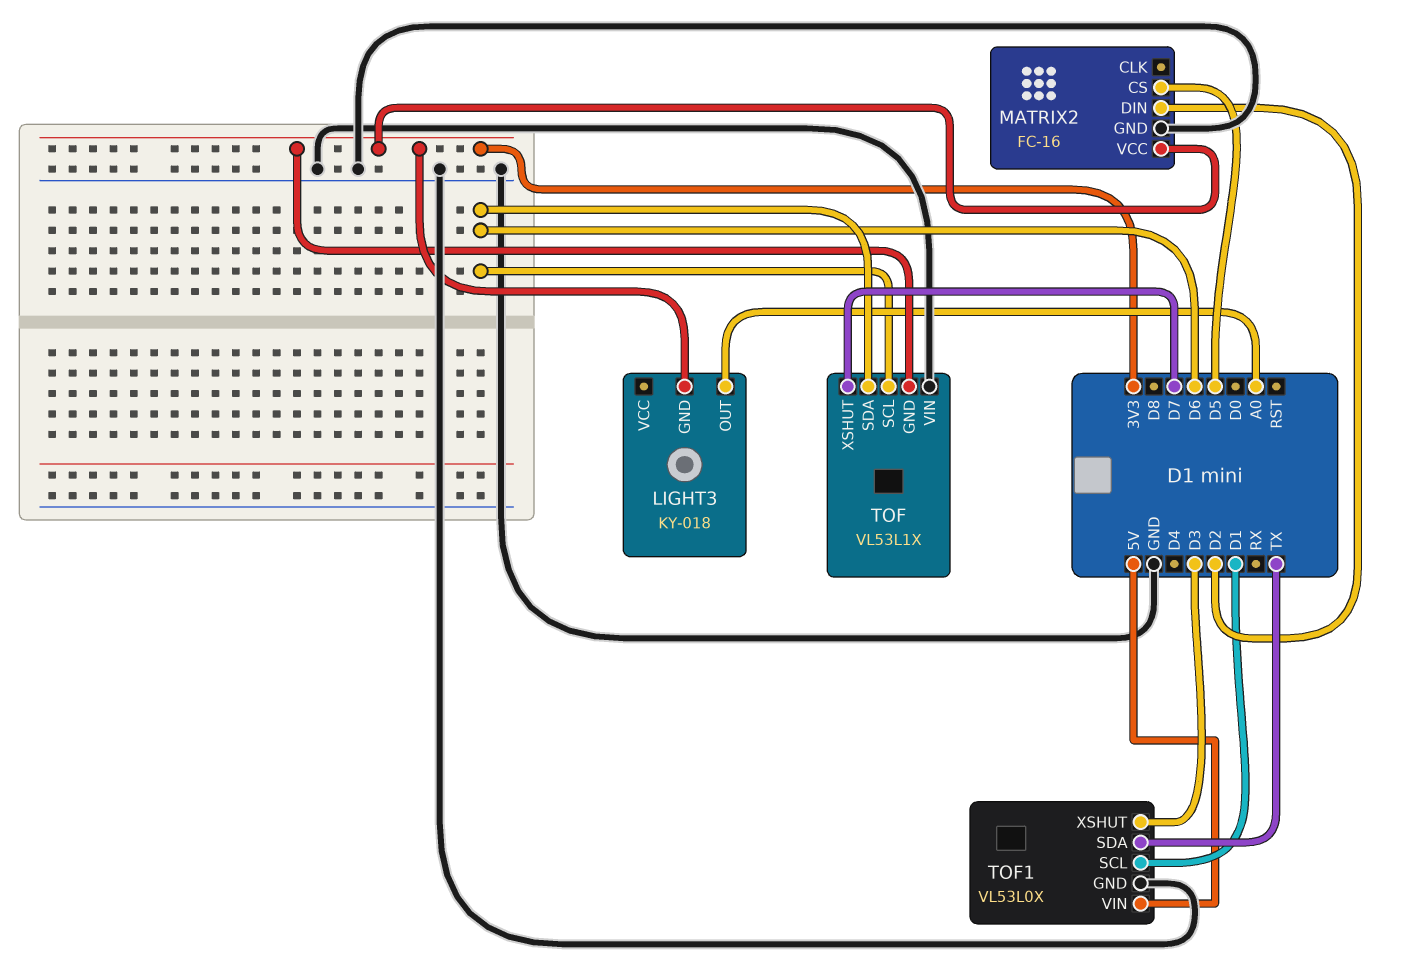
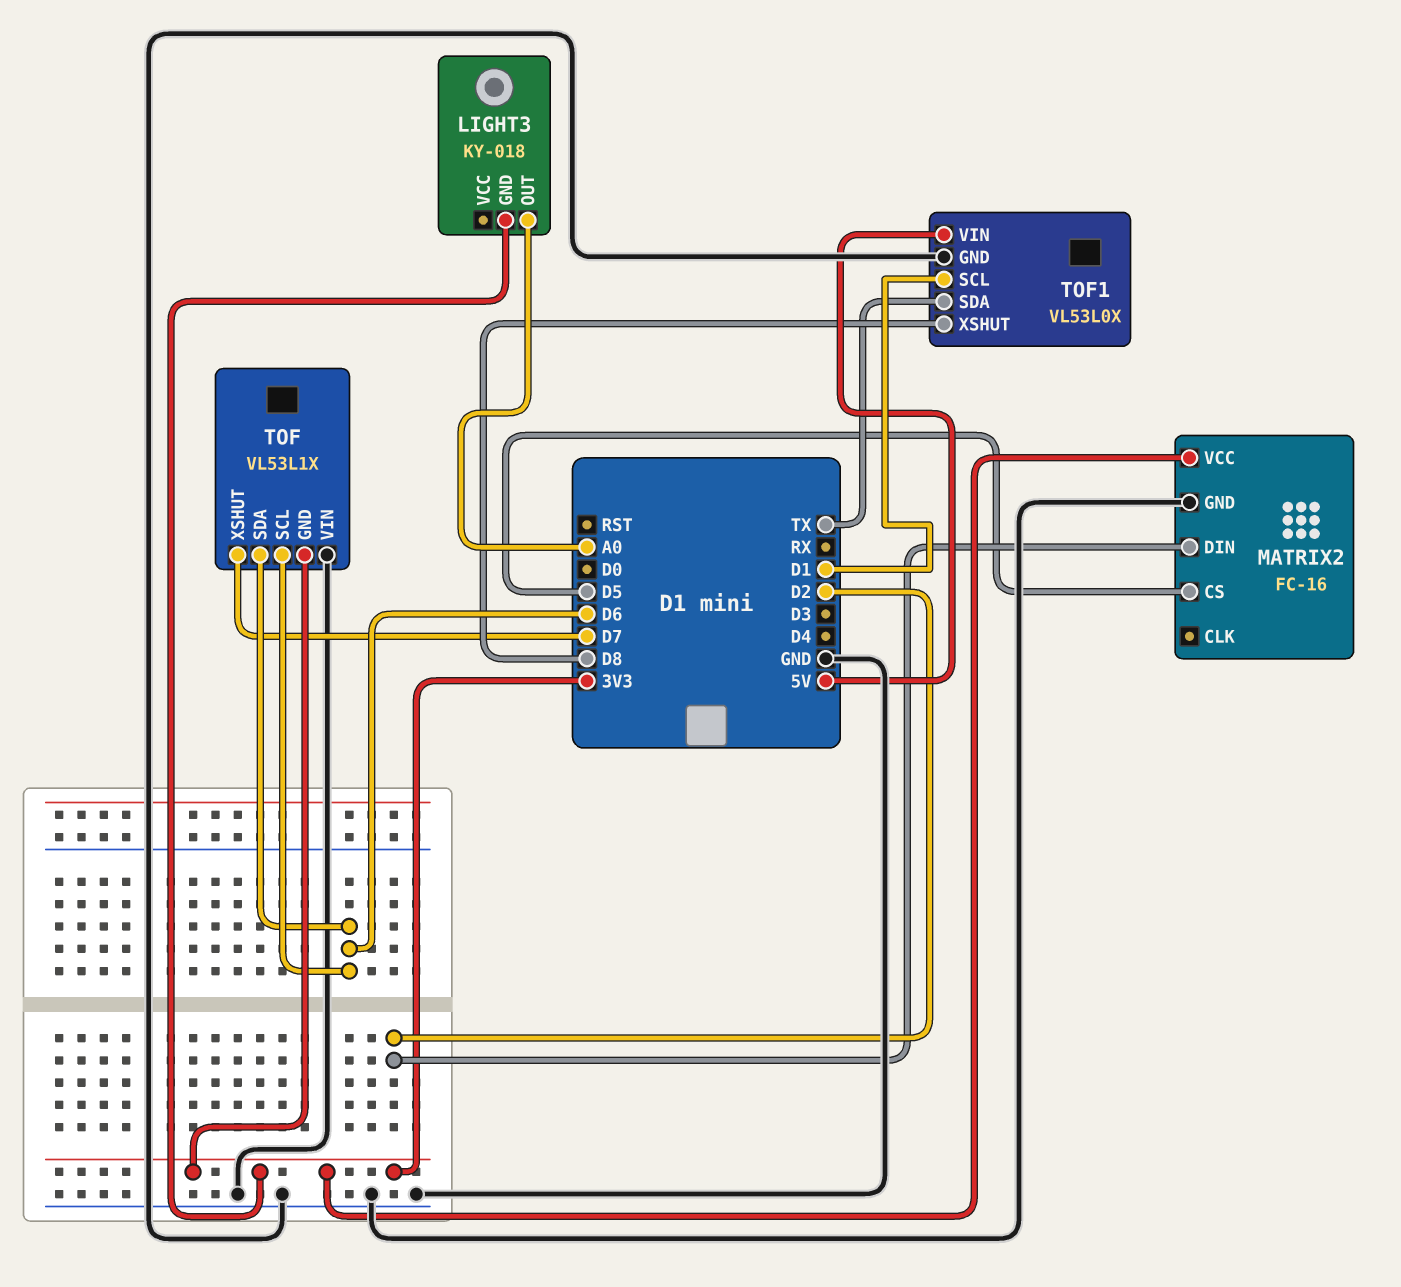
TOF1 pin XSHUT: D3 -> D8

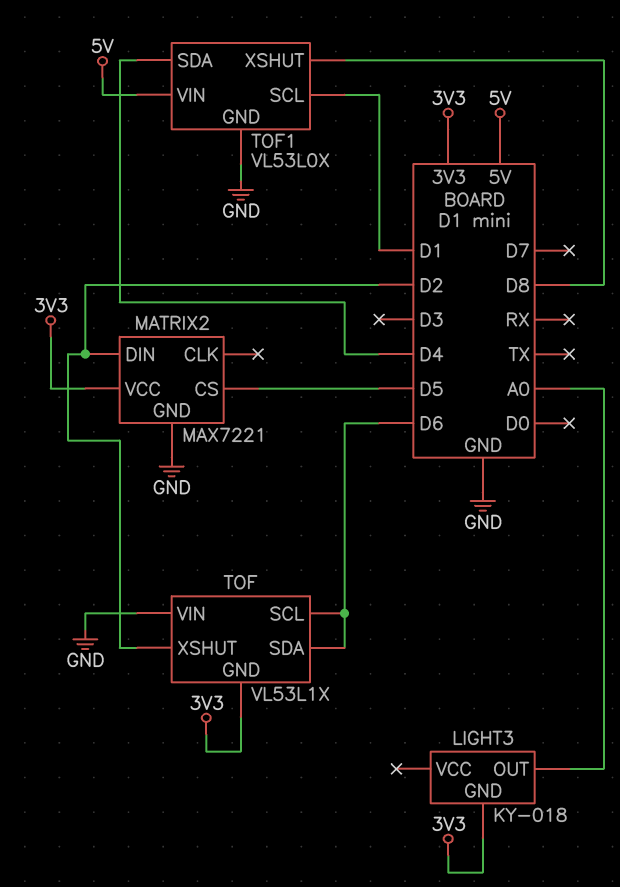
MATRIX2: FC-16 -> MAX7221
TOF pin XSHUT: D7 -> D2
TOF1 pin SDA: TX -> D4

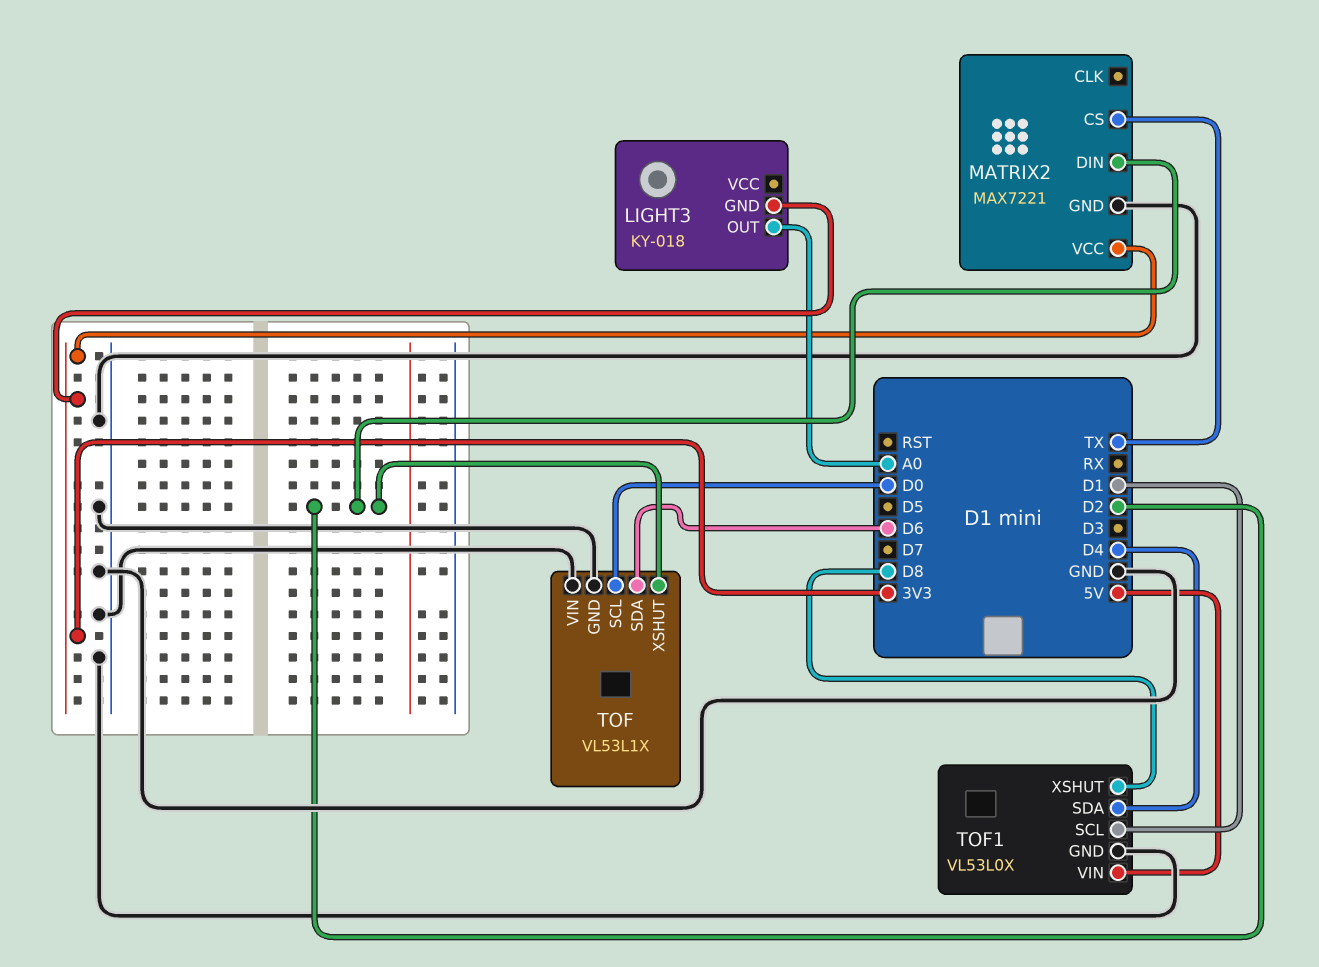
MATRIX2 pin CS: D5 -> TX
TOF pin GND: 3V3 -> GND
TOF pin SCL: D6 -> D0

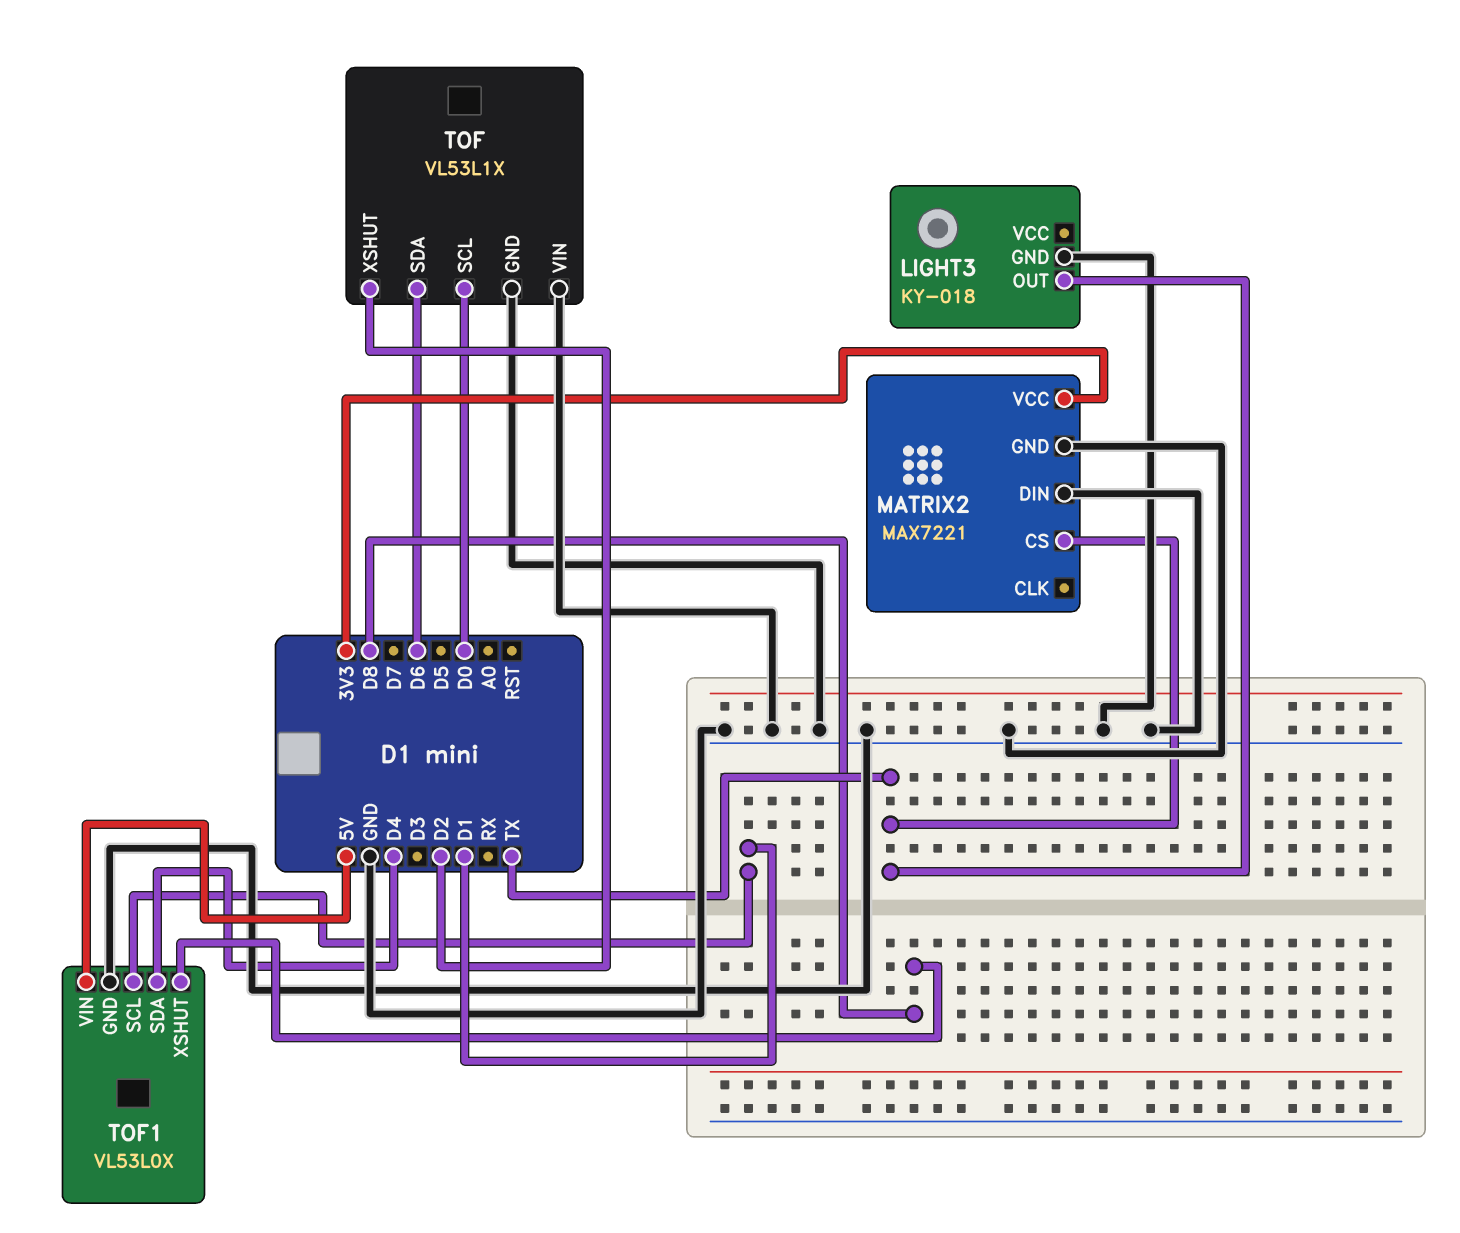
LIGHT3 pin GND: 3V3 -> GND
LIGHT3 pin OUT: A0 -> TX
MATRIX2 pin DIN: D2 -> GND

